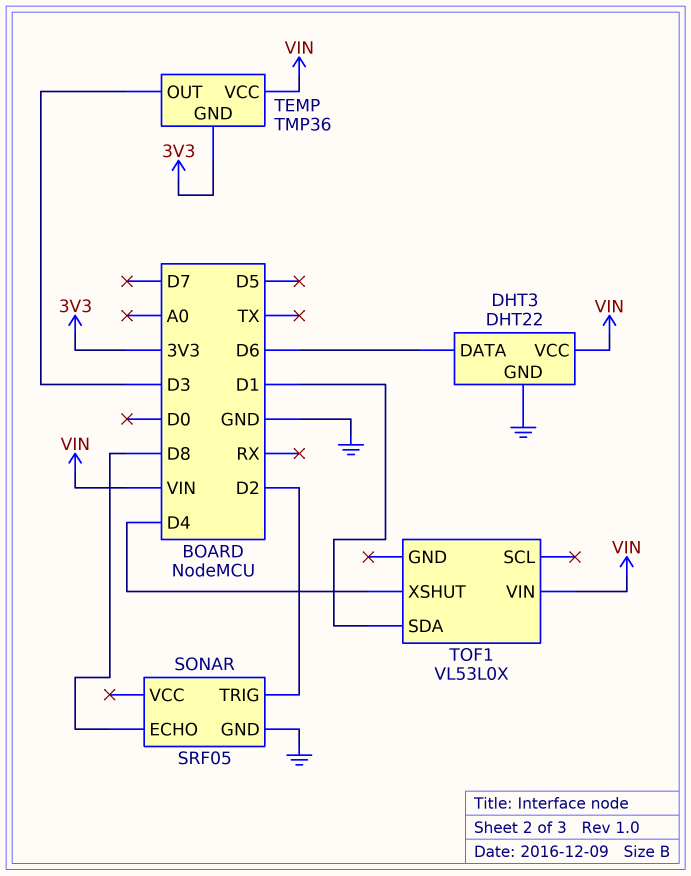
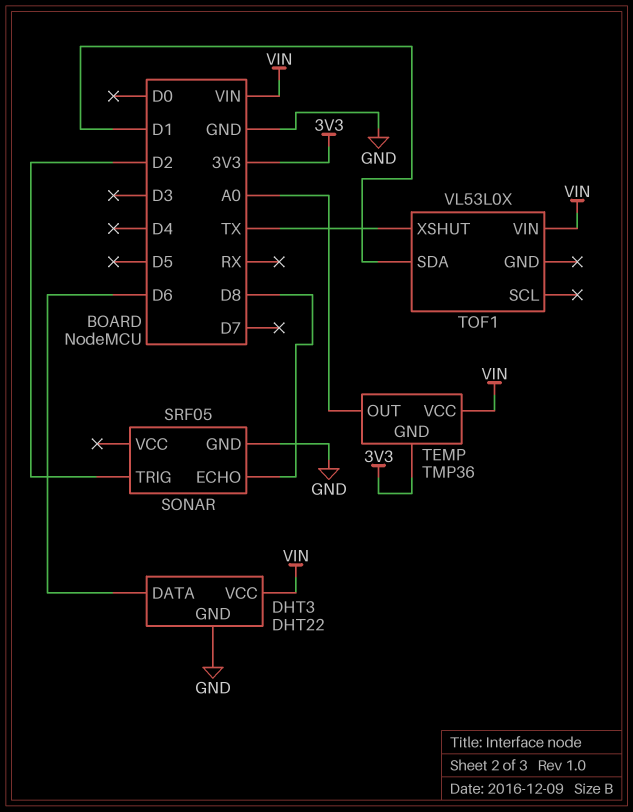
TEMP pin OUT: D3 -> A0
TOF1 pin XSHUT: D4 -> TX

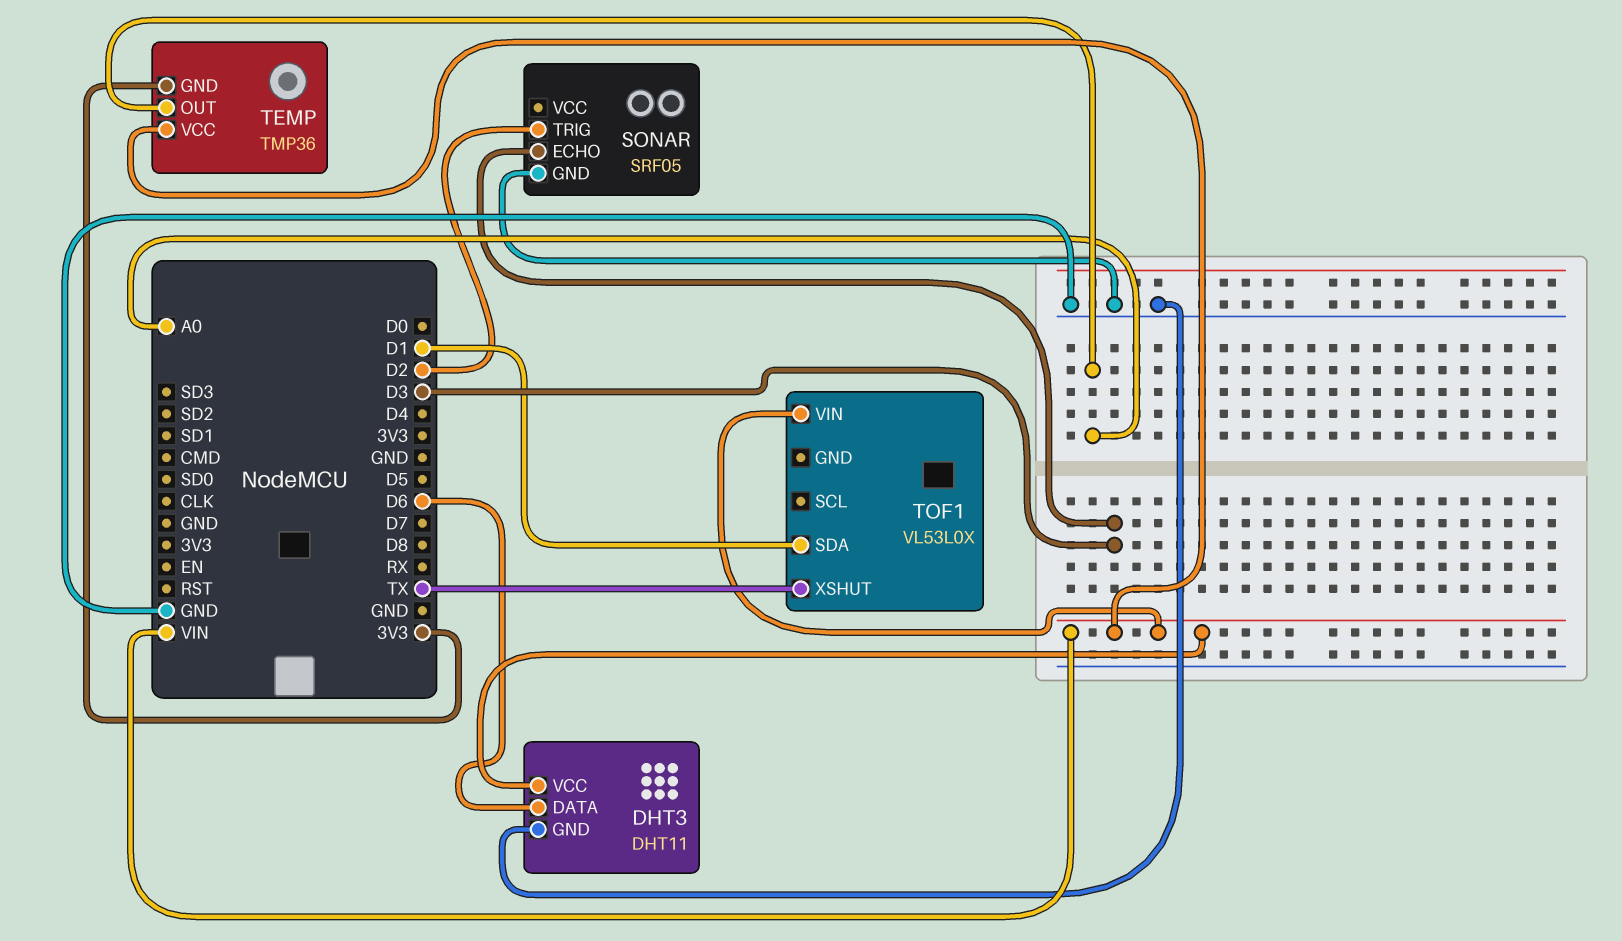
DHT3: DHT22 -> DHT11
SONAR pin ECHO: D8 -> D3

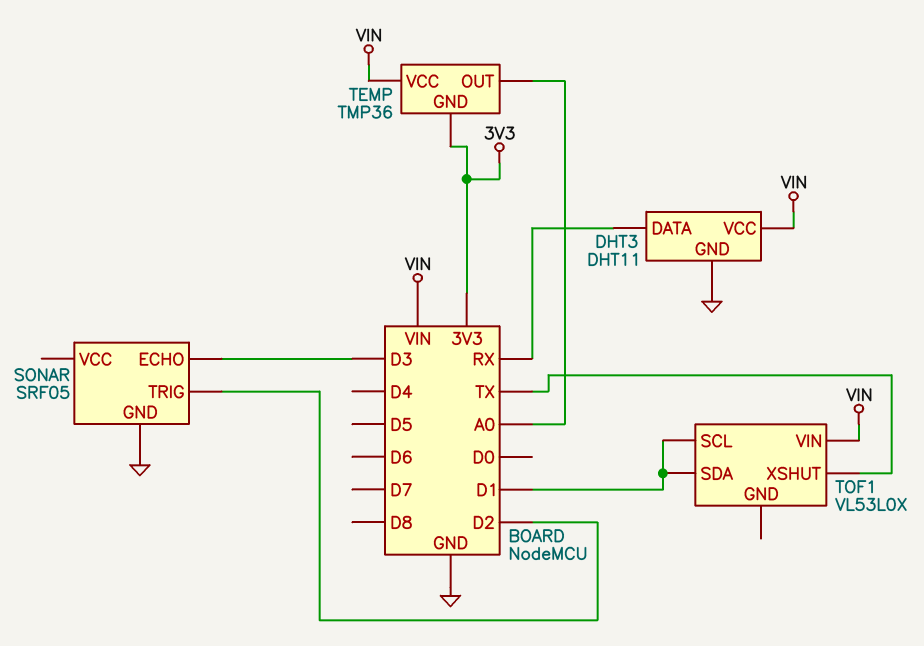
DHT3 pin DATA: D6 -> RX
TOF1 pin SCL: none -> D1

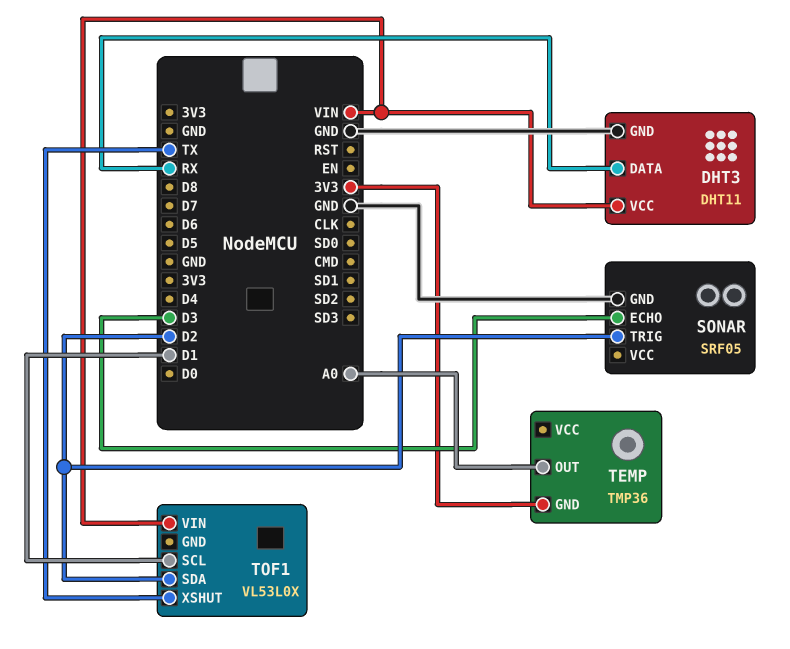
TEMP pin VCC: VIN -> none
TOF1 pin SDA: D1 -> D2

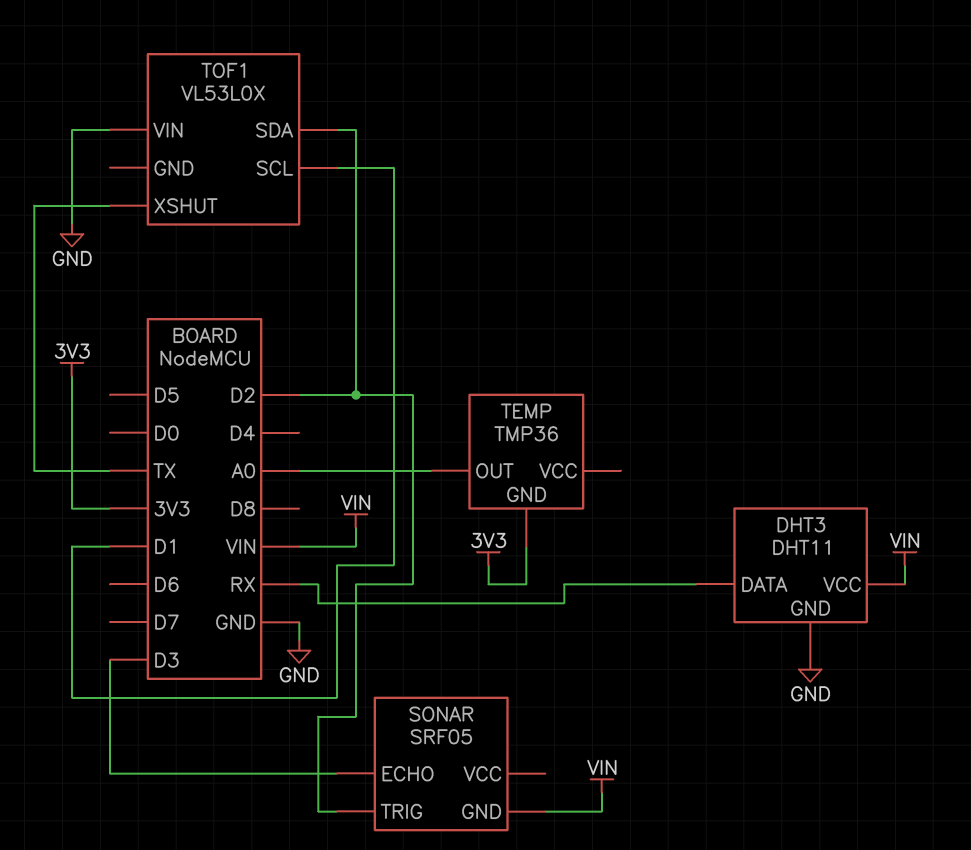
SONAR pin GND: GND -> VIN
TOF1 pin VIN: VIN -> GND

